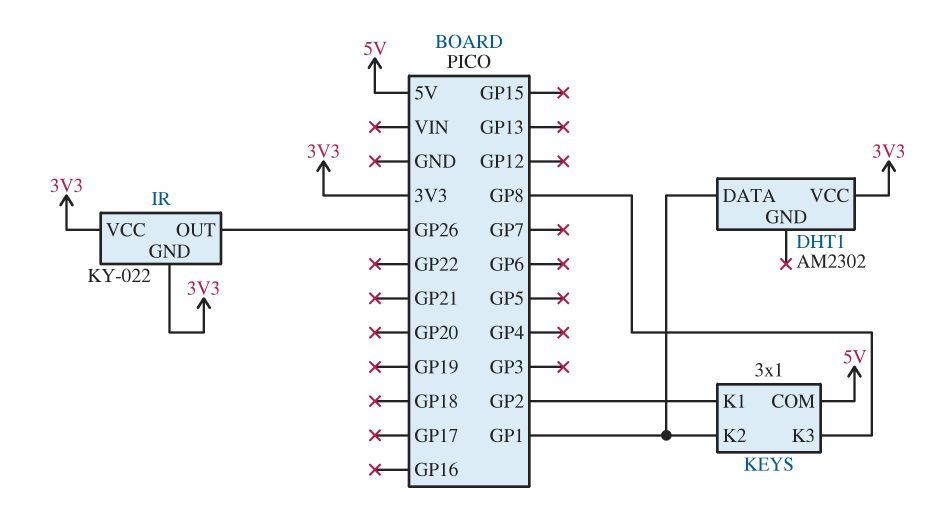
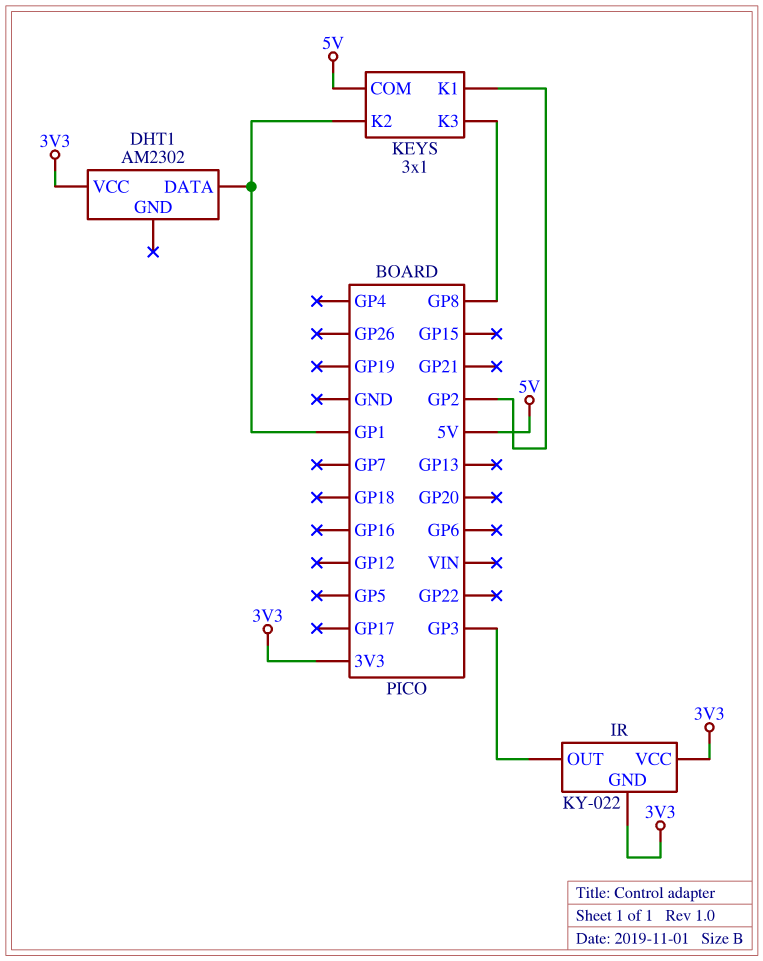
IR pin OUT: GP26 -> GP3

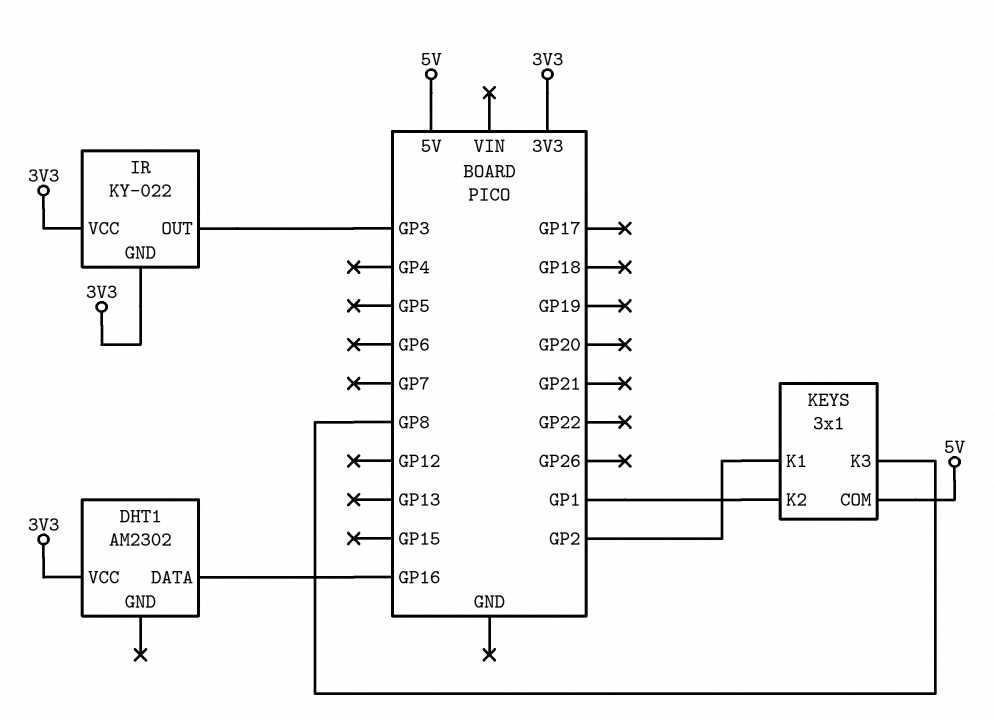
DHT1 pin DATA: GP1 -> GP16

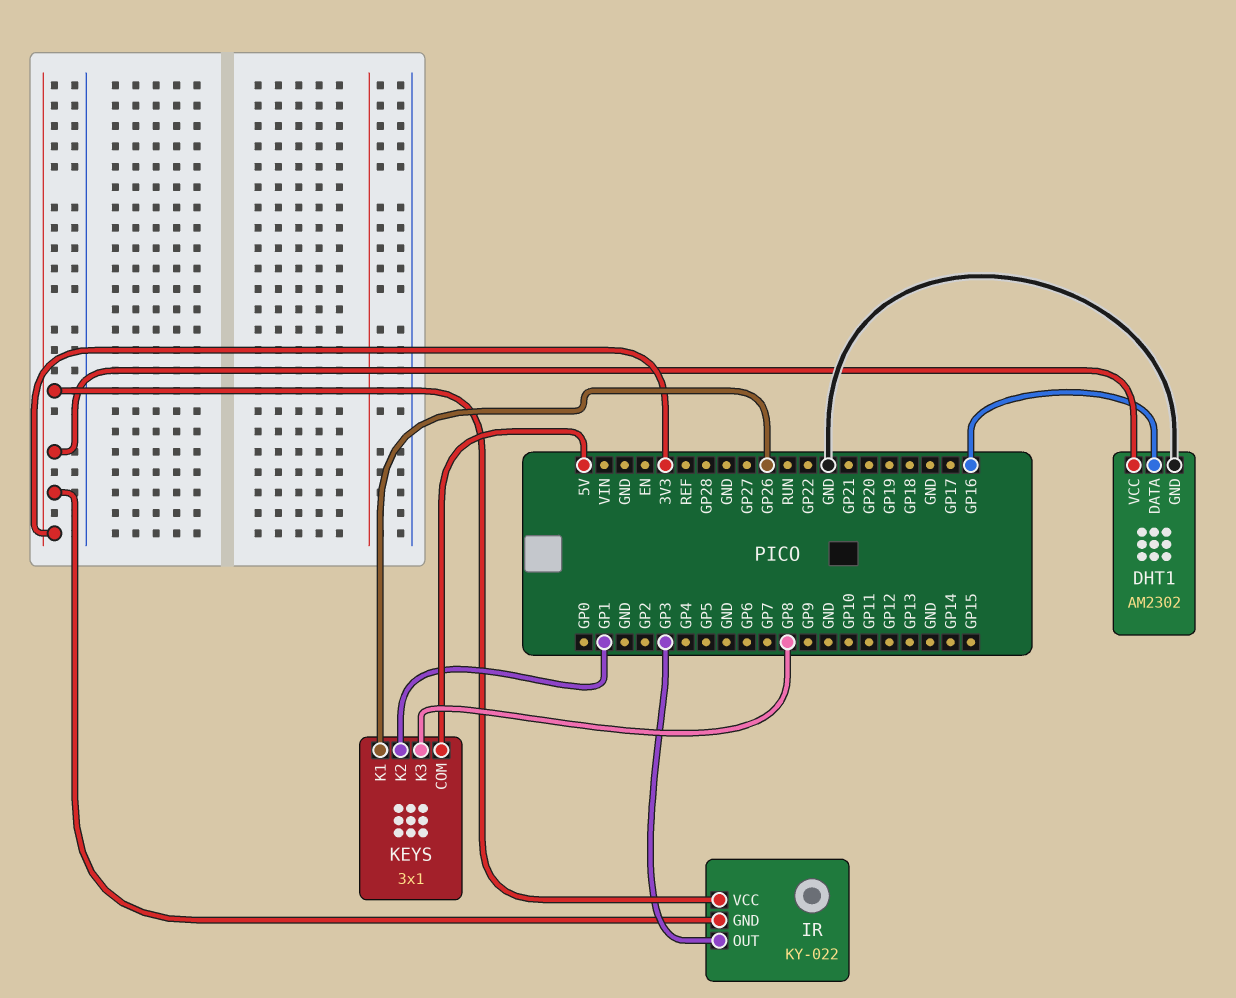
DHT1 pin GND: none -> GND
KEYS pin K1: GP2 -> GP26

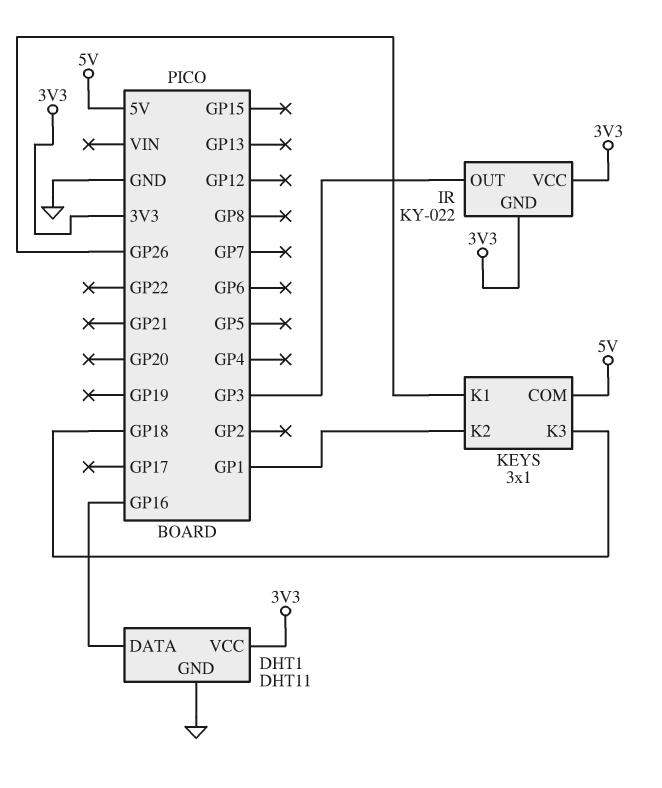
DHT1: AM2302 -> DHT11
KEYS pin K3: GP8 -> GP18

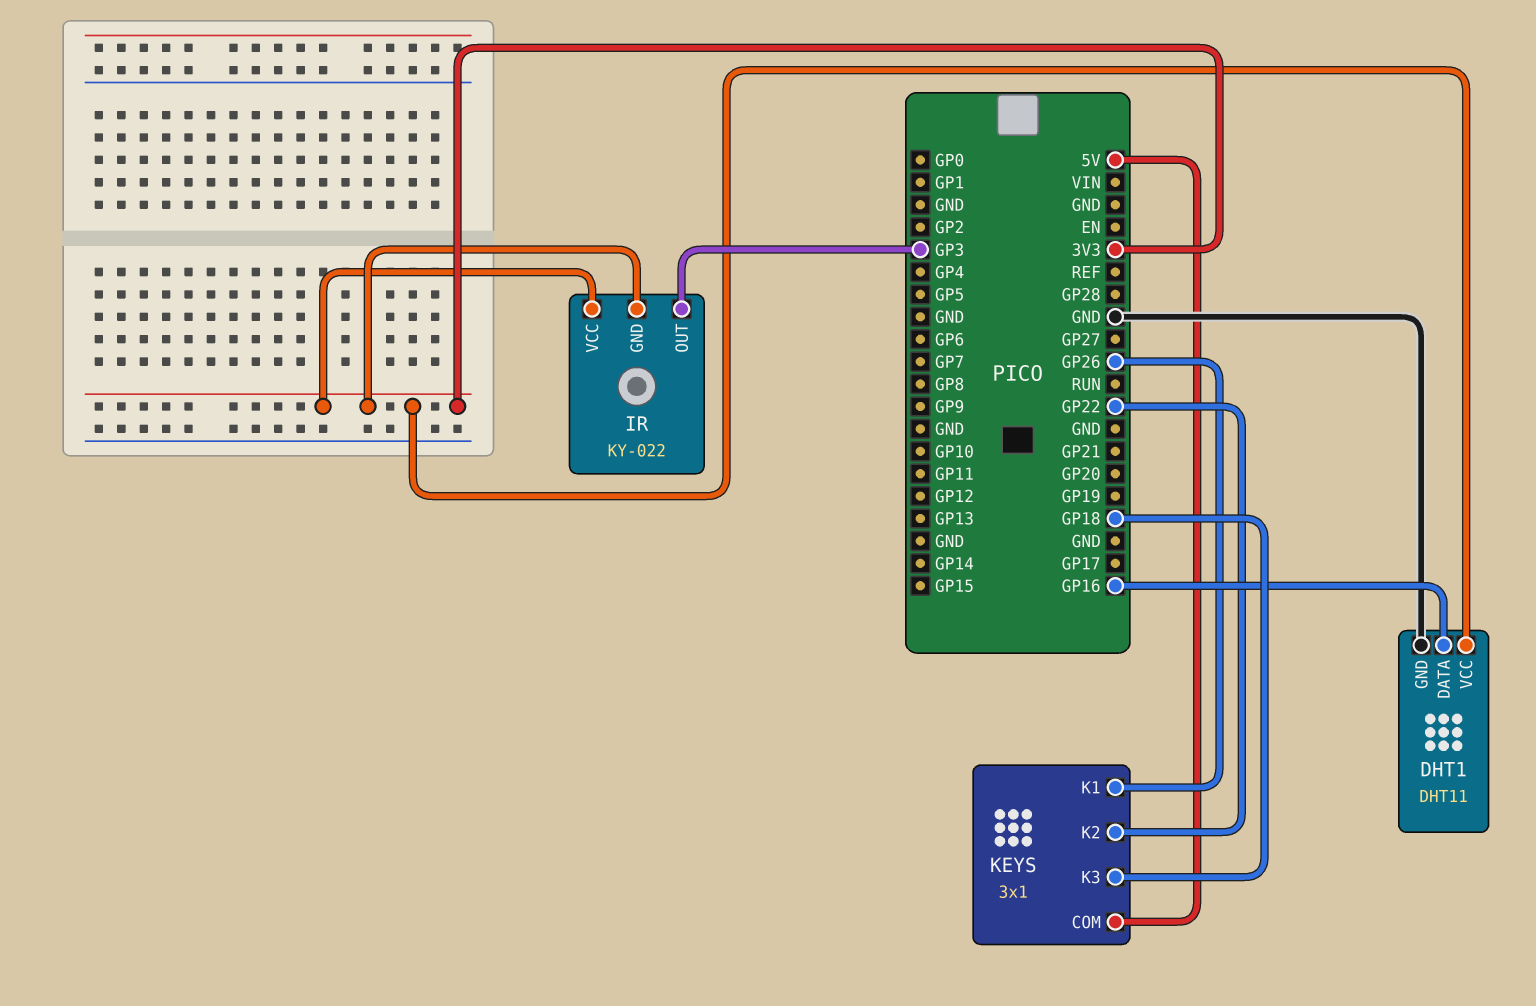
KEYS pin K2: GP1 -> GP22

